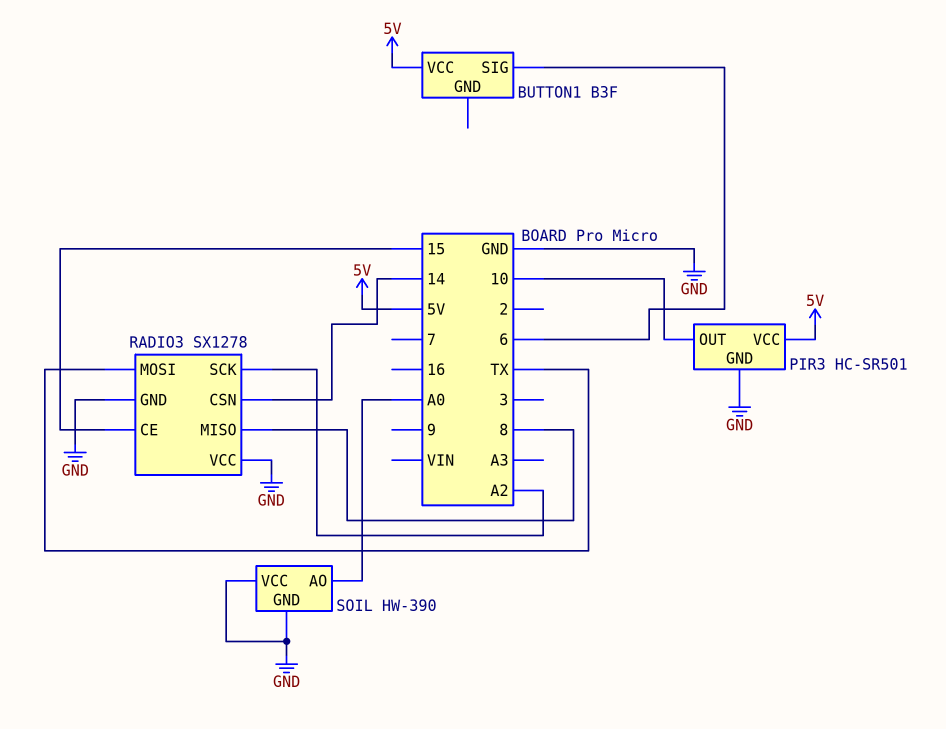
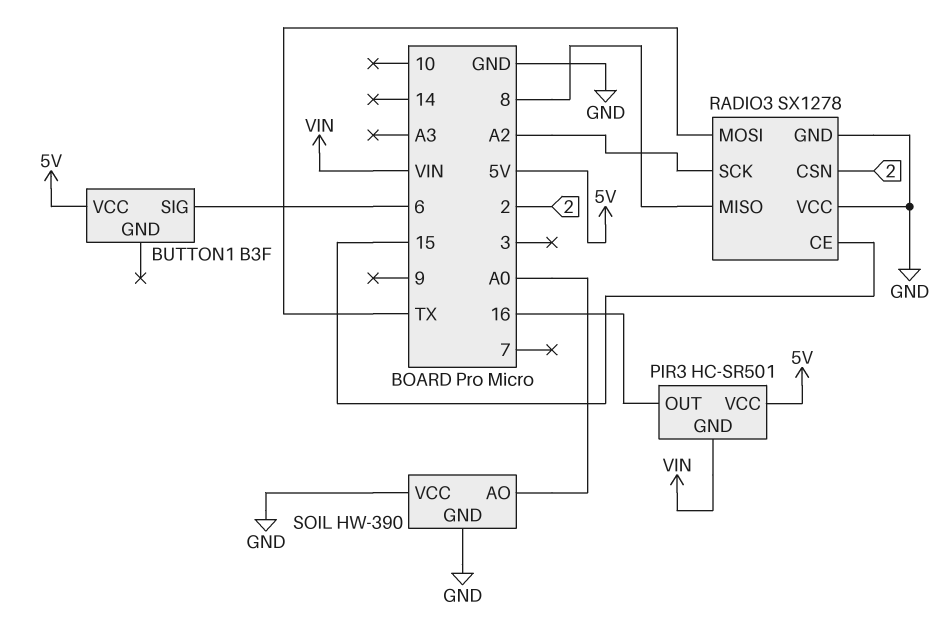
PIR3 pin GND: GND -> VIN
PIR3 pin OUT: 10 -> 16
RADIO3 pin CSN: 14 -> 2

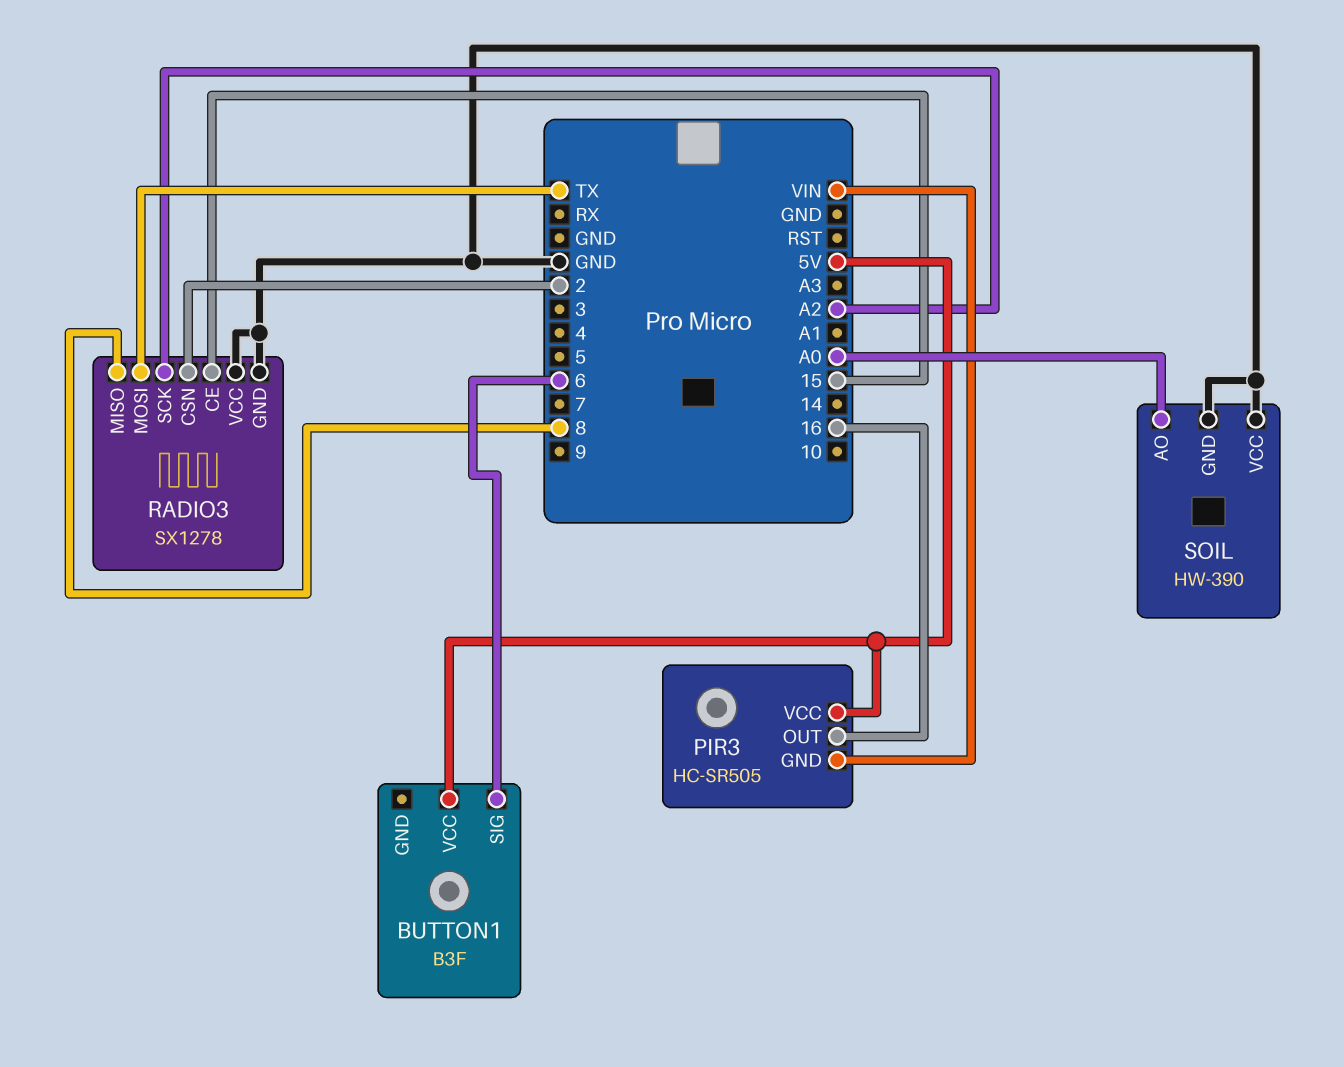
PIR3: HC-SR501 -> HC-SR505

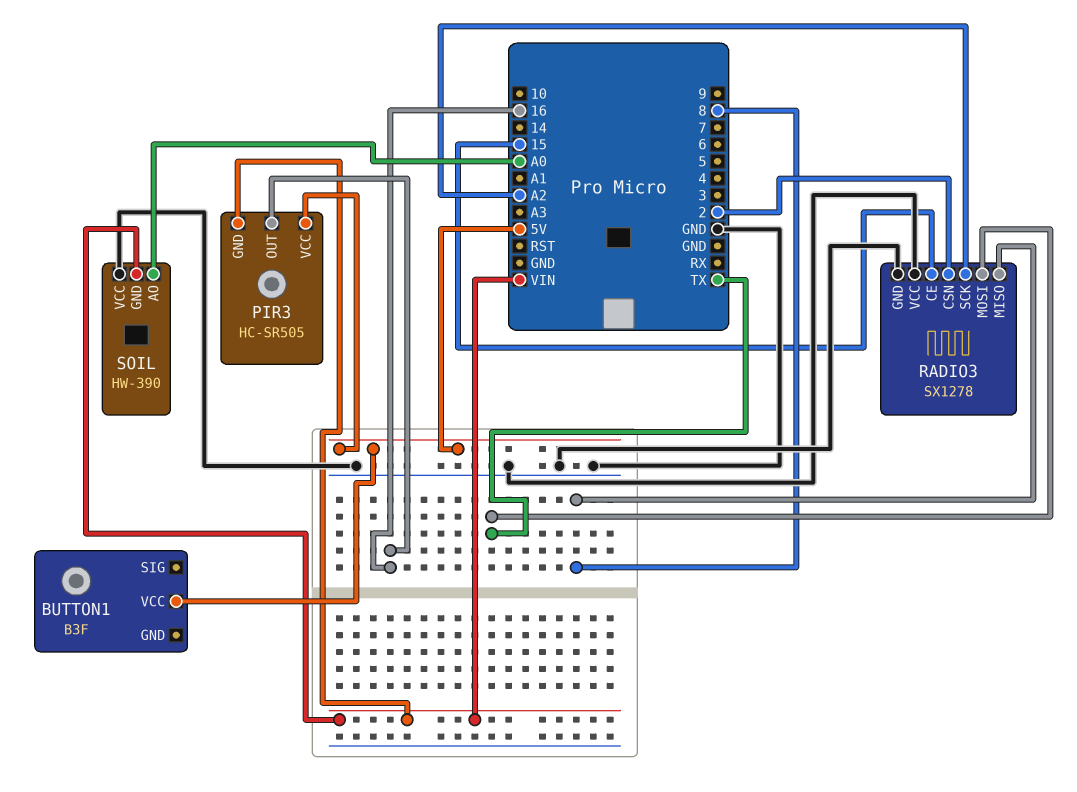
BUTTON1 pin SIG: 6 -> none
SOIL pin GND: GND -> VIN

